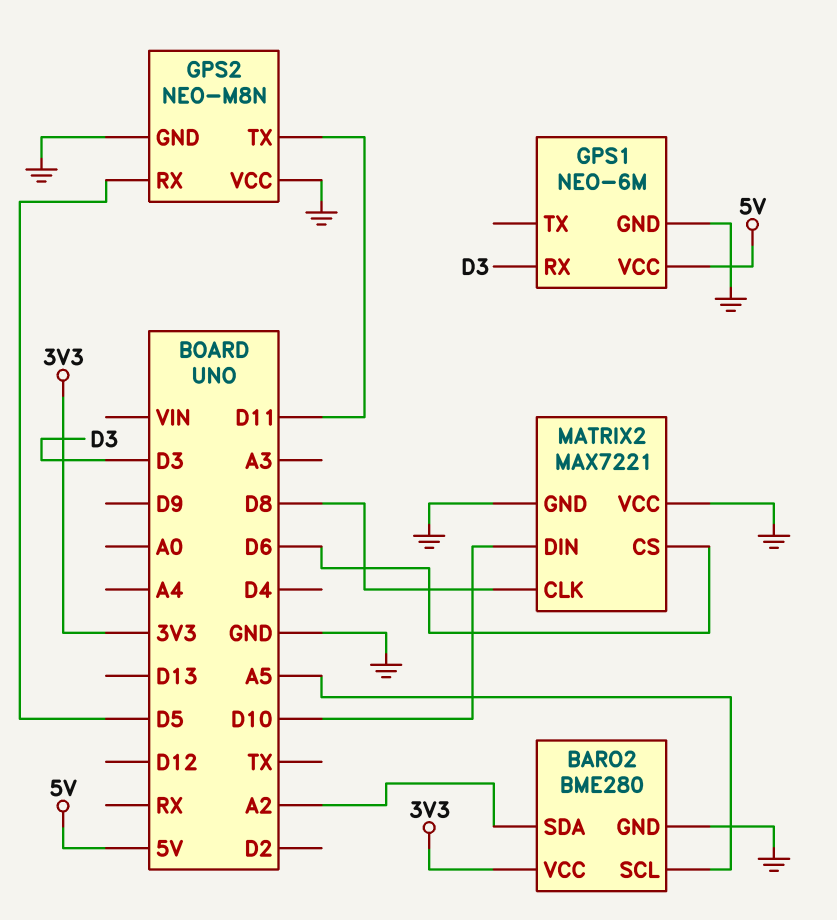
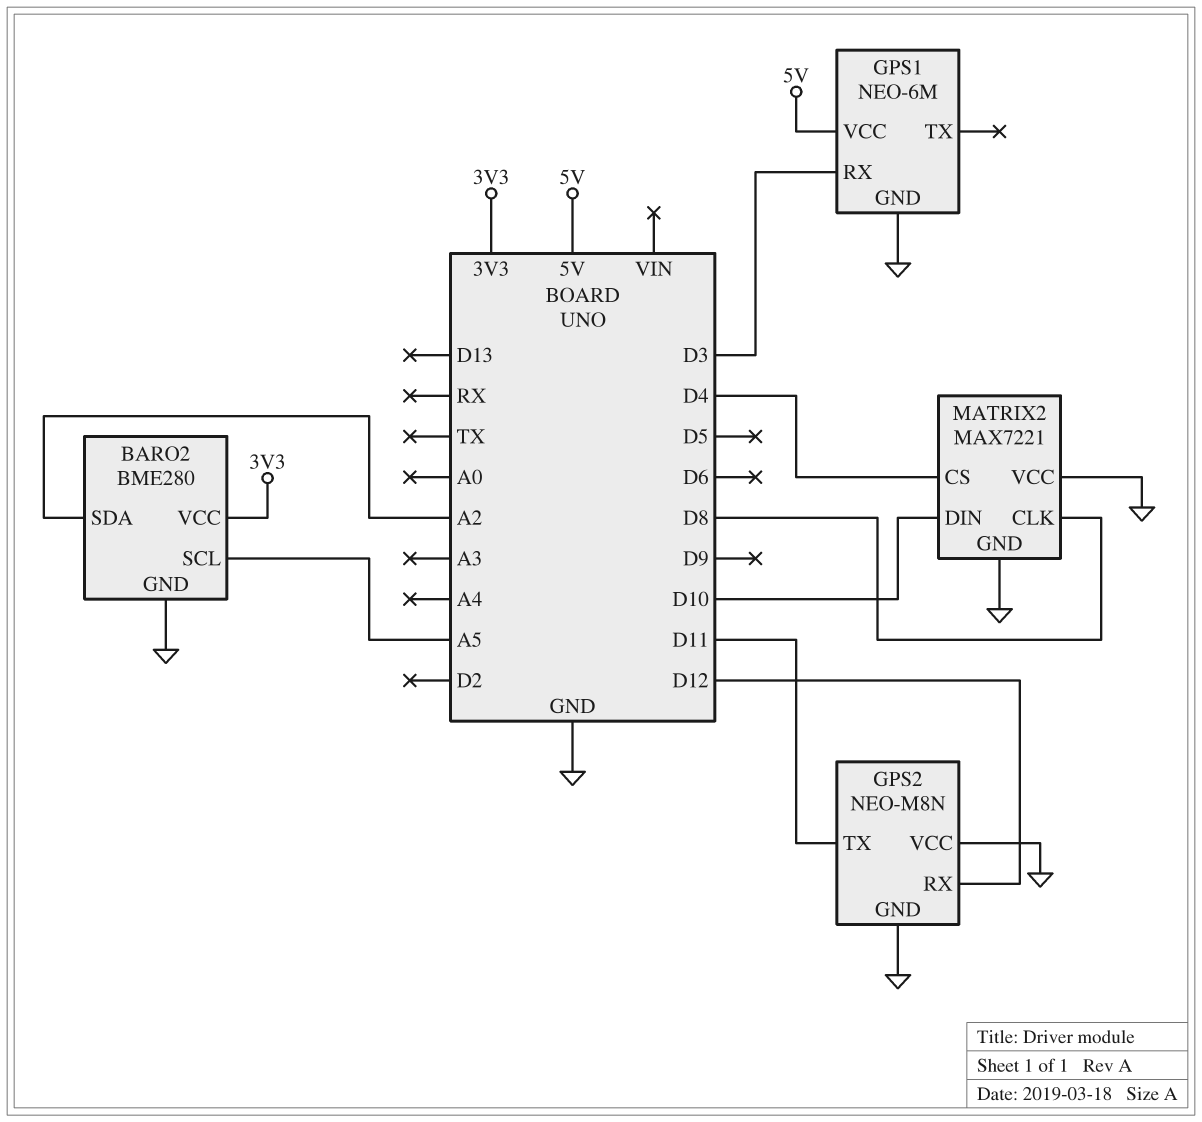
GPS2 pin RX: D5 -> D12
MATRIX2 pin CS: D6 -> D4

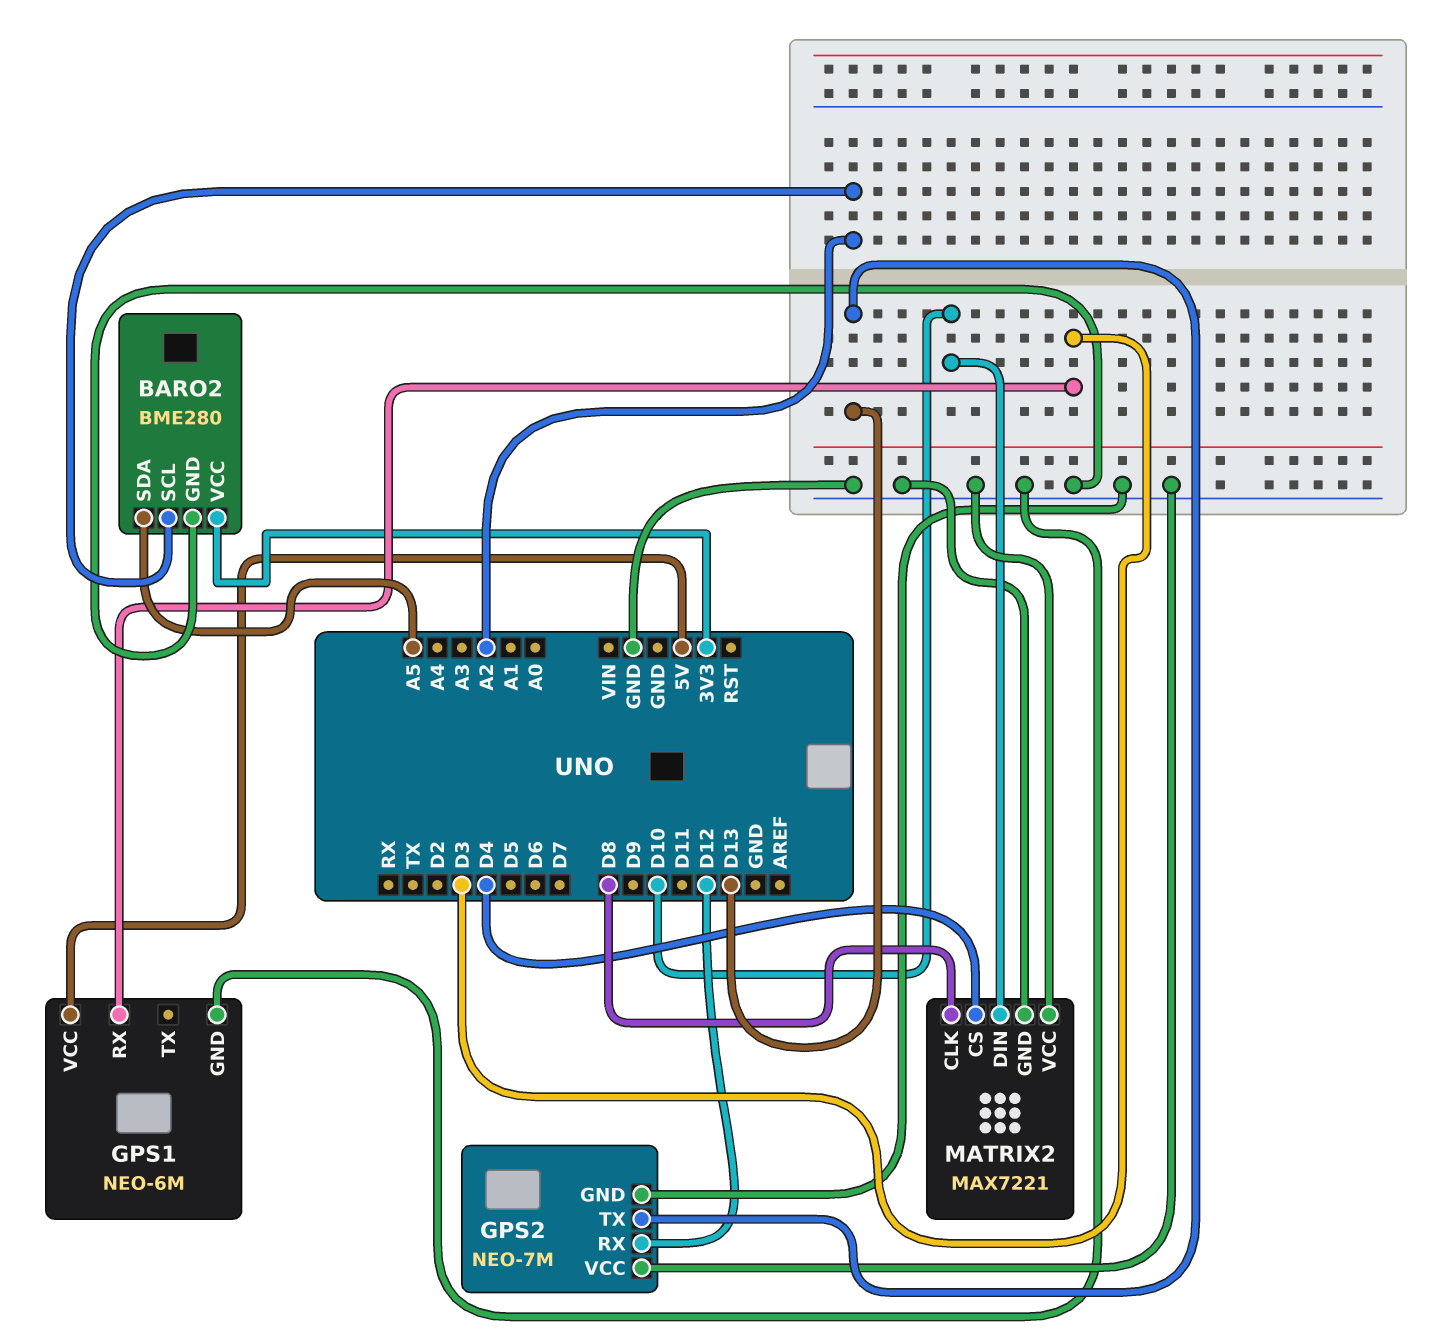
BARO2 pin SCL: A5 -> A2
BARO2 pin SDA: A2 -> A5
GPS2: NEO-M8N -> NEO-7M
GPS2 pin TX: D11 -> D13

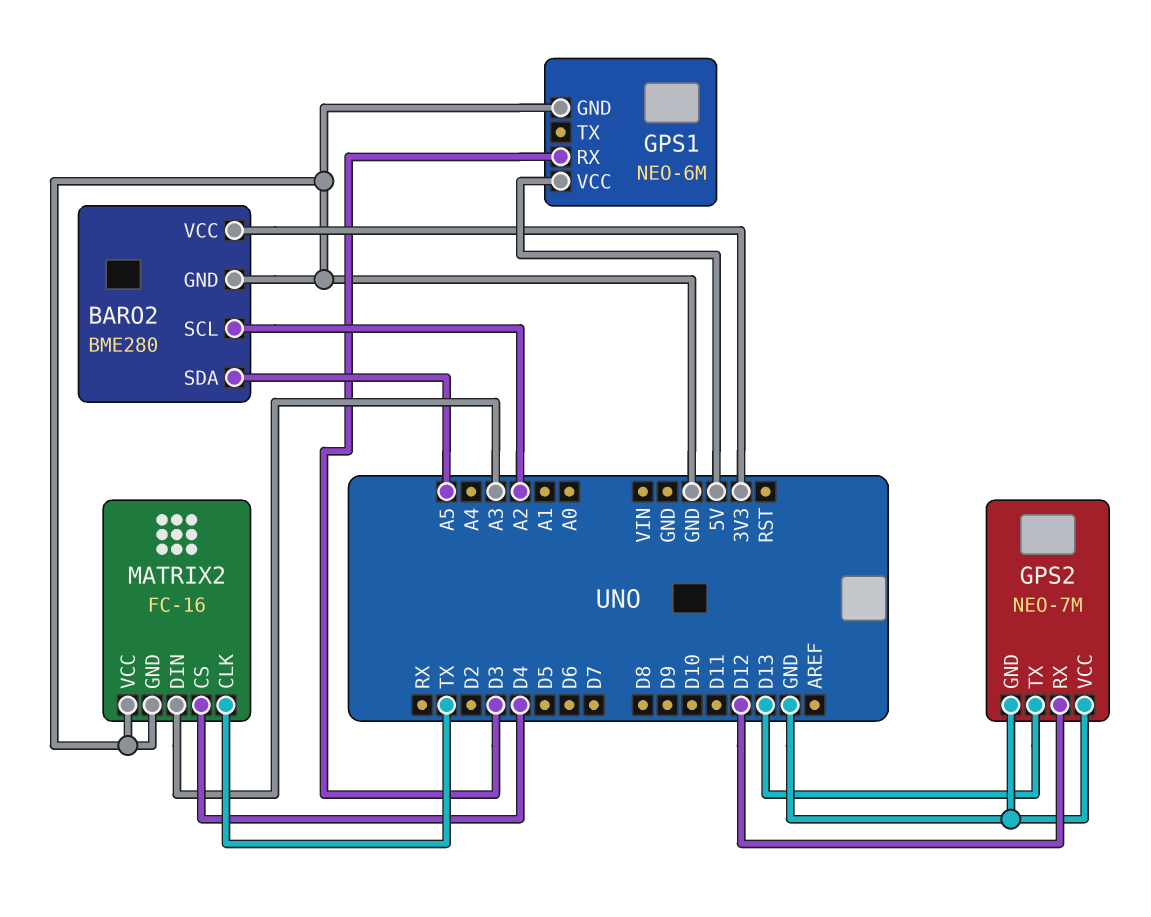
MATRIX2: MAX7221 -> FC-16
MATRIX2 pin CLK: D8 -> TX
MATRIX2 pin DIN: D10 -> A3

